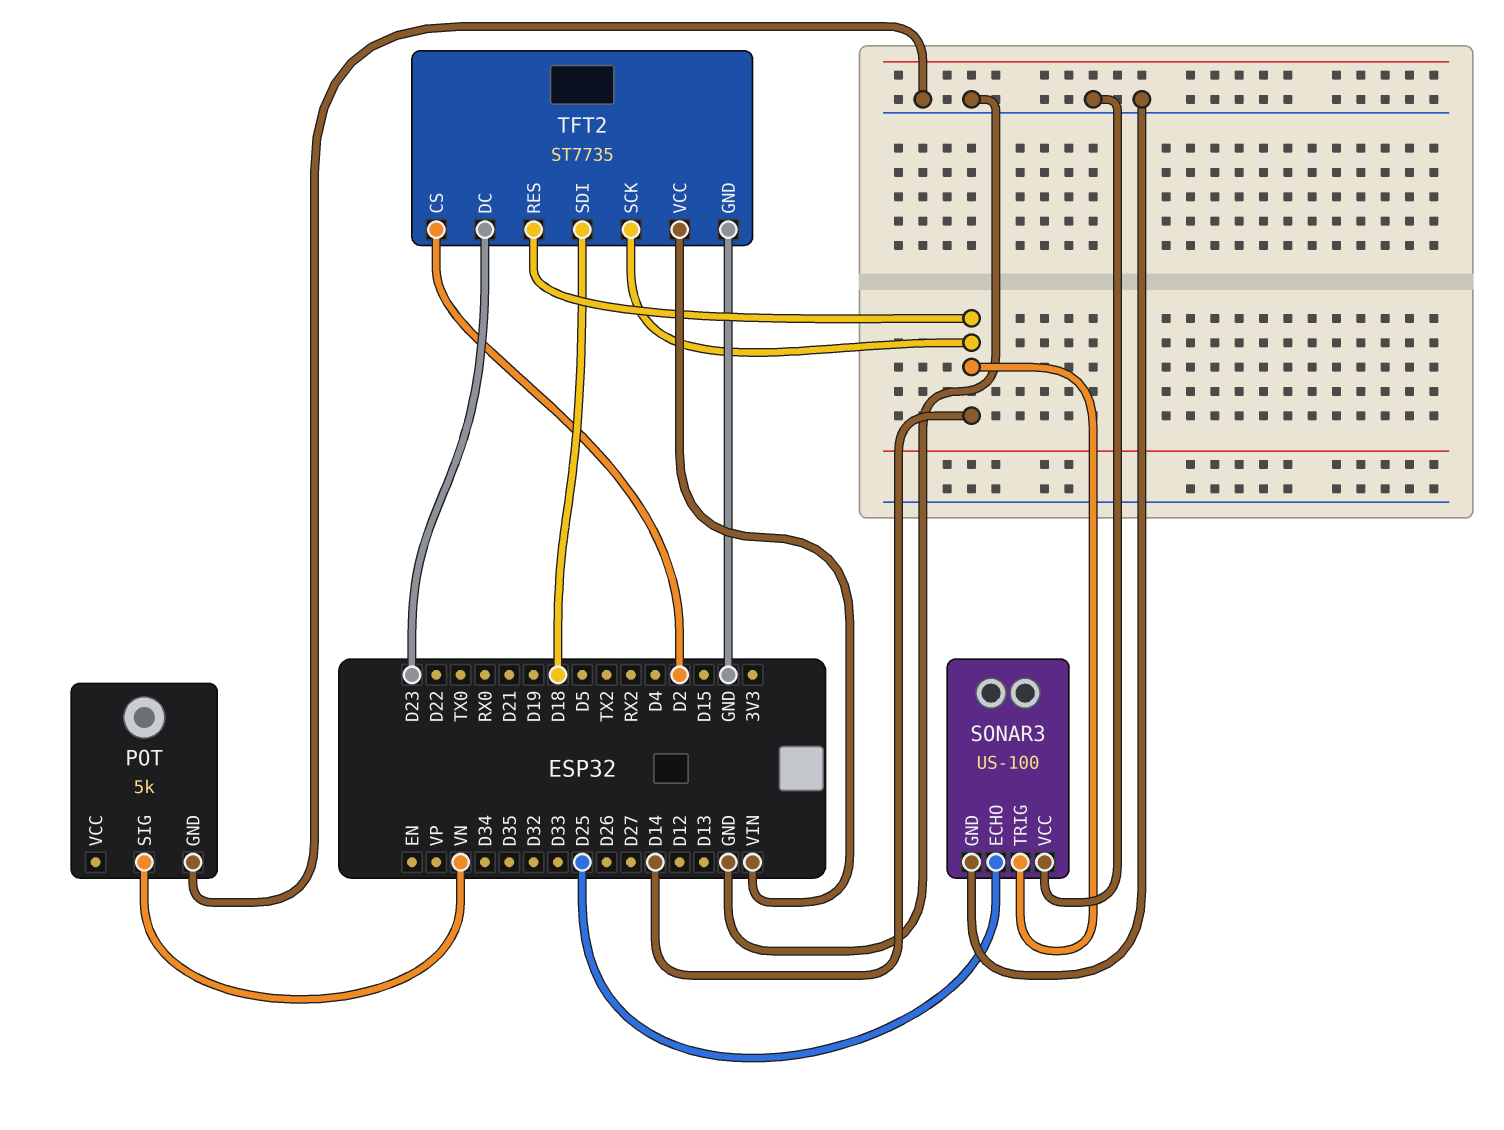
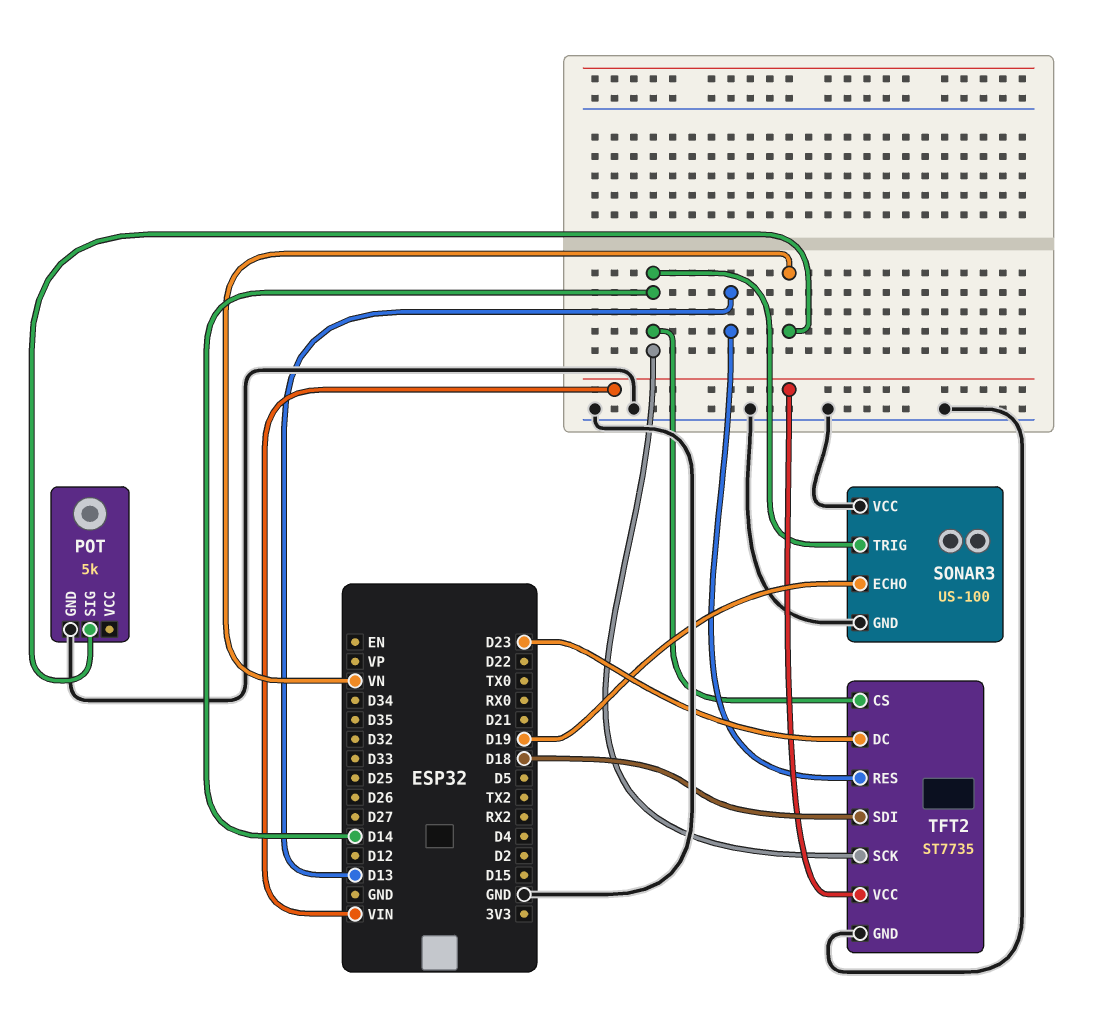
SONAR3 pin ECHO: D25 -> D19
TFT2 pin CS: D2 -> D14
TFT2 pin RES: D14 -> D13

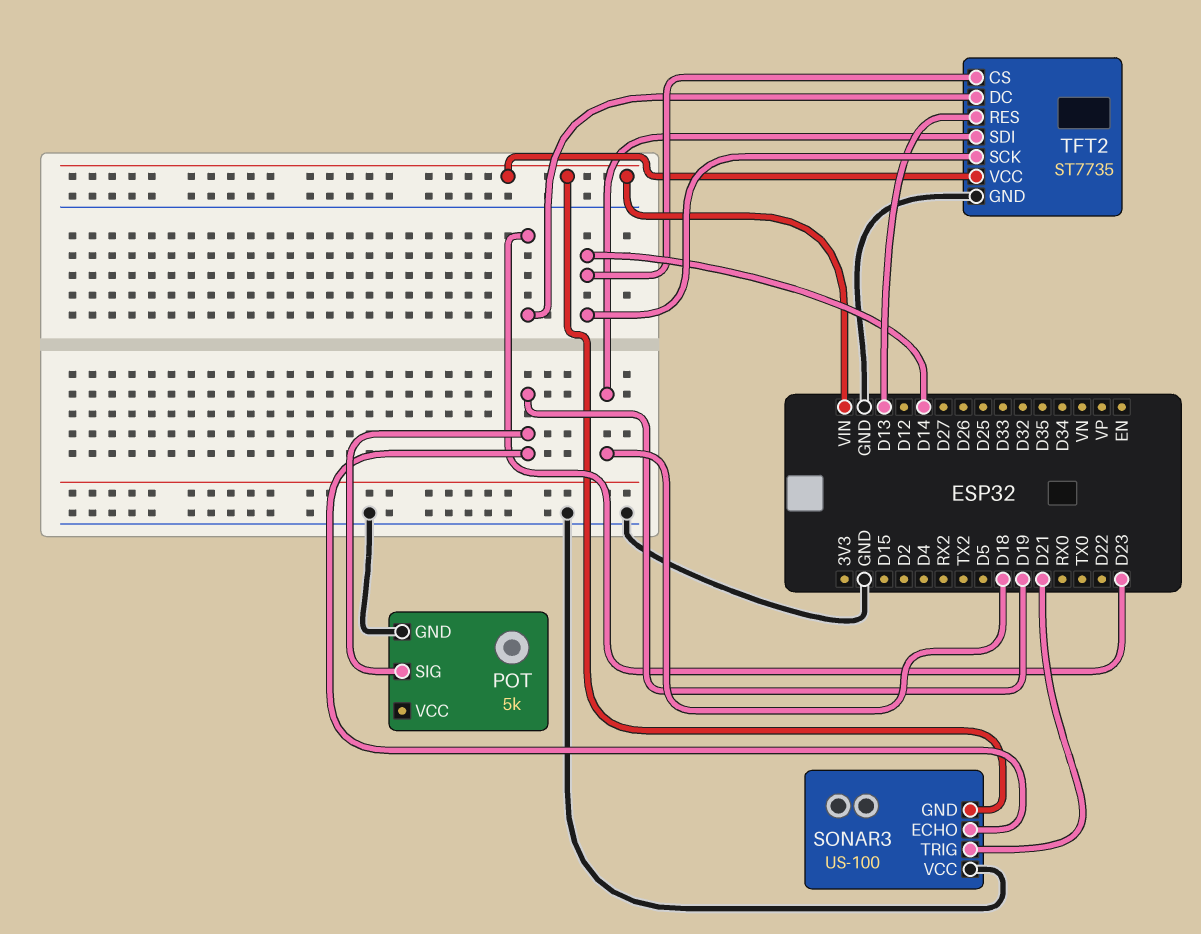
POT pin SIG: VN -> D19
SONAR3 pin GND: GND -> VIN
SONAR3 pin TRIG: D14 -> D21

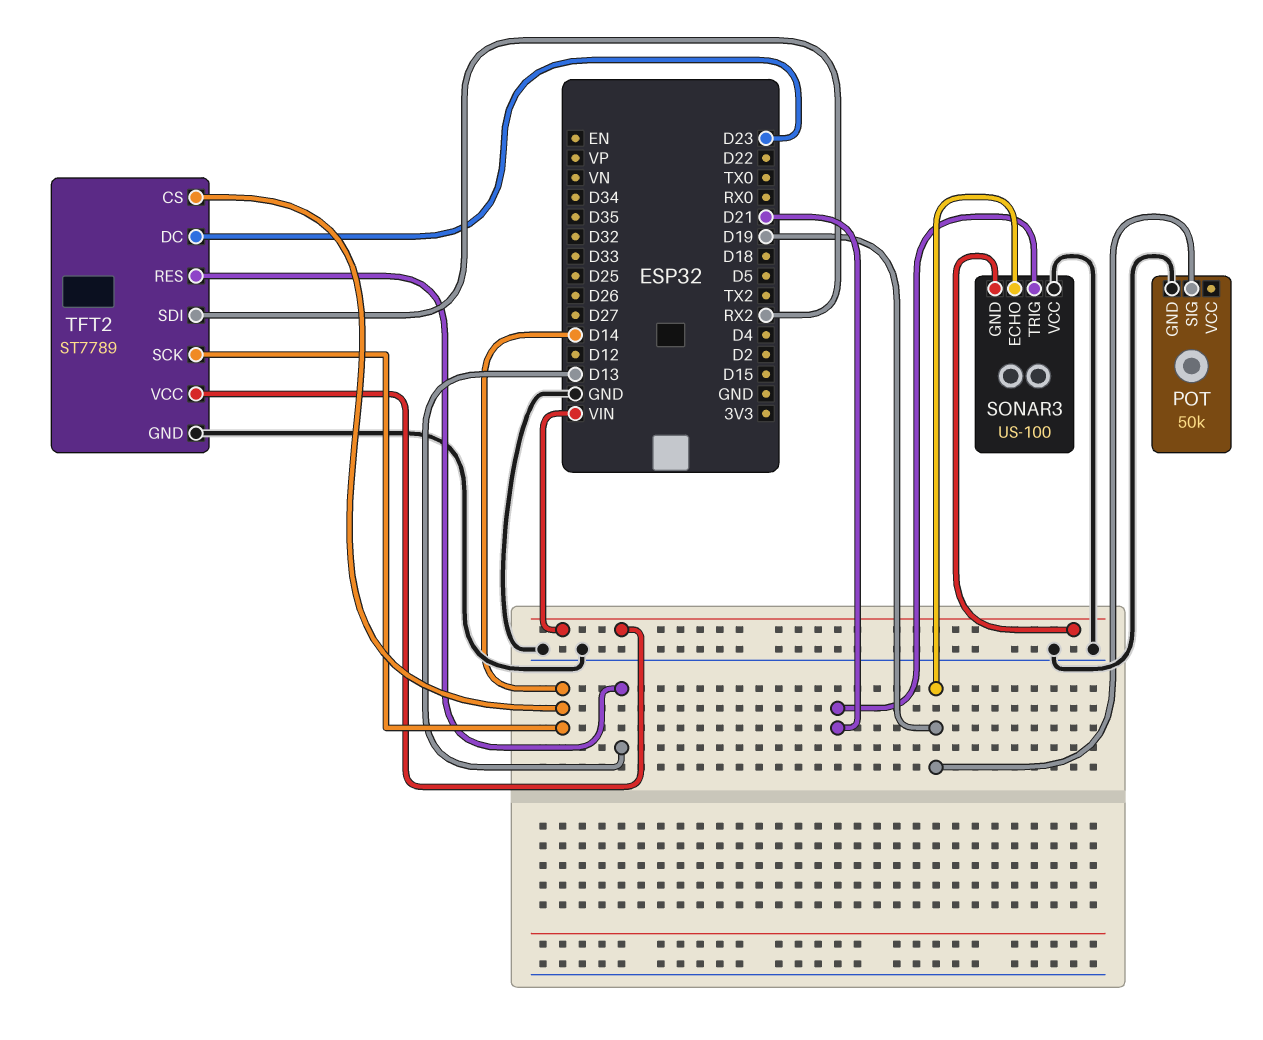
POT: 5k -> 50k
TFT2: ST7735 -> ST7789
TFT2 pin SDI: D18 -> RX2

